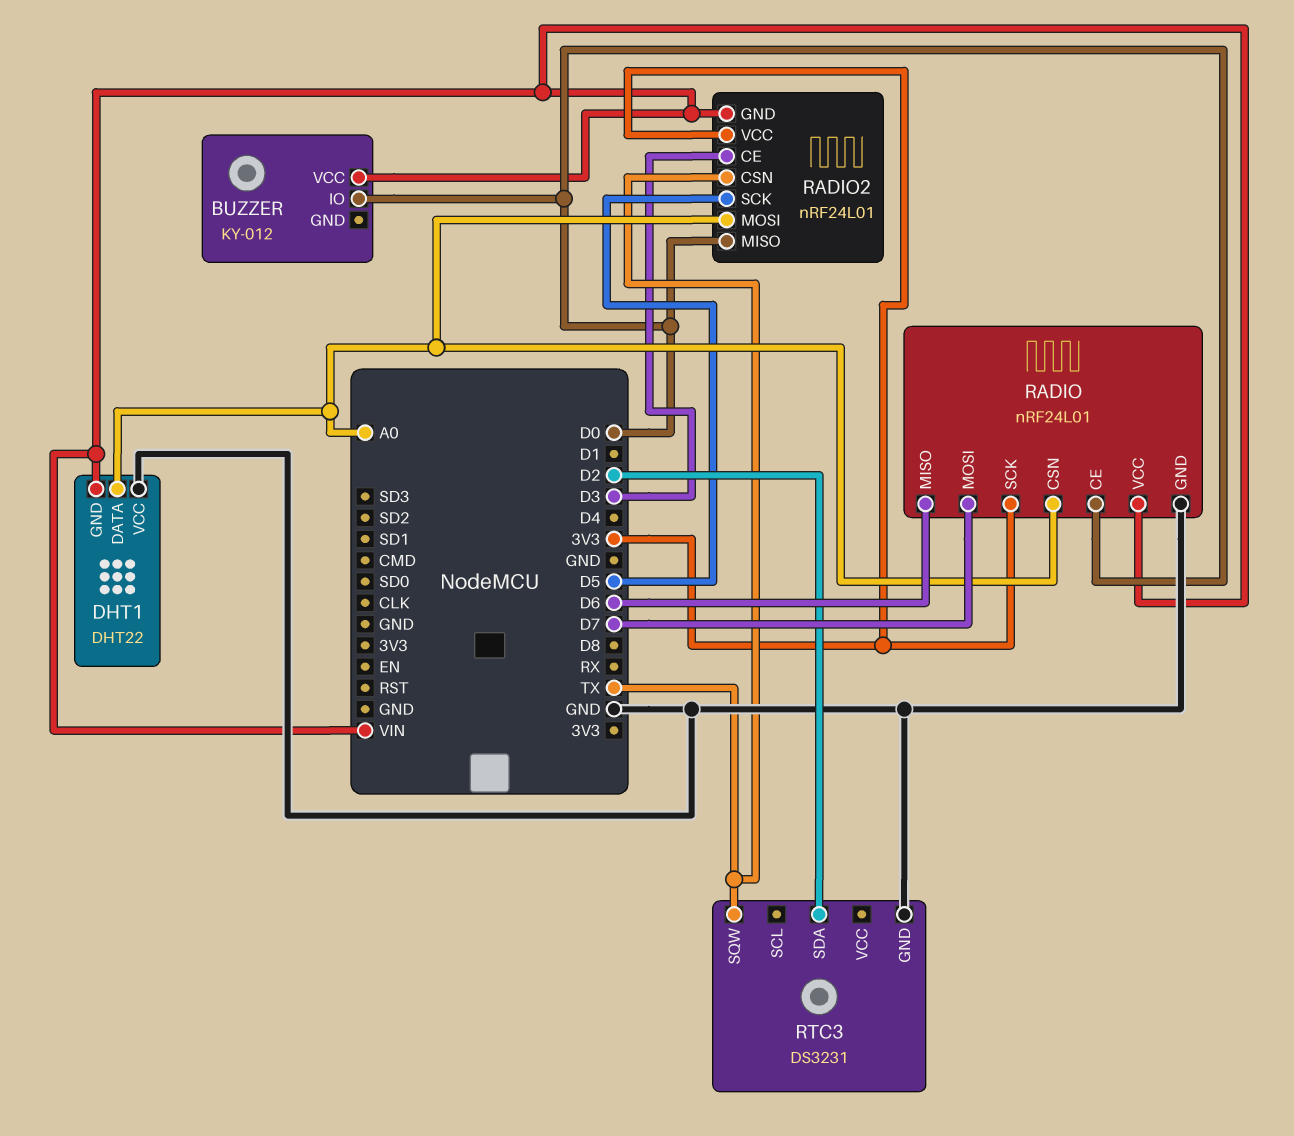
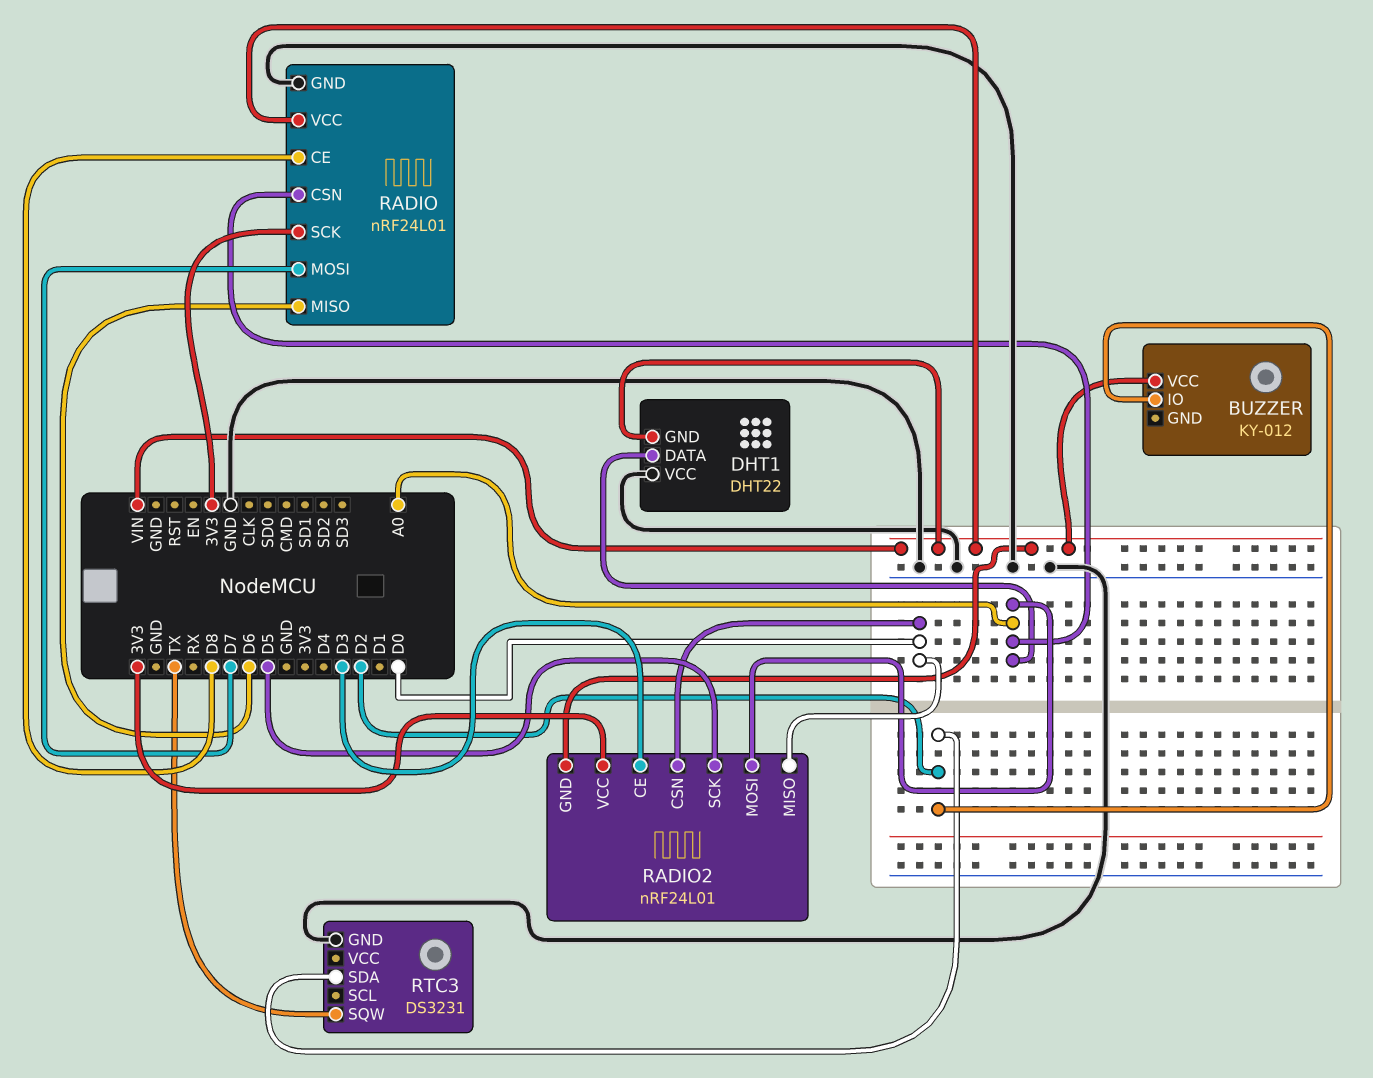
BUZZER pin IO: D0 -> D2
RADIO pin CE: D0 -> D8
RADIO2 pin CSN: TX -> D0

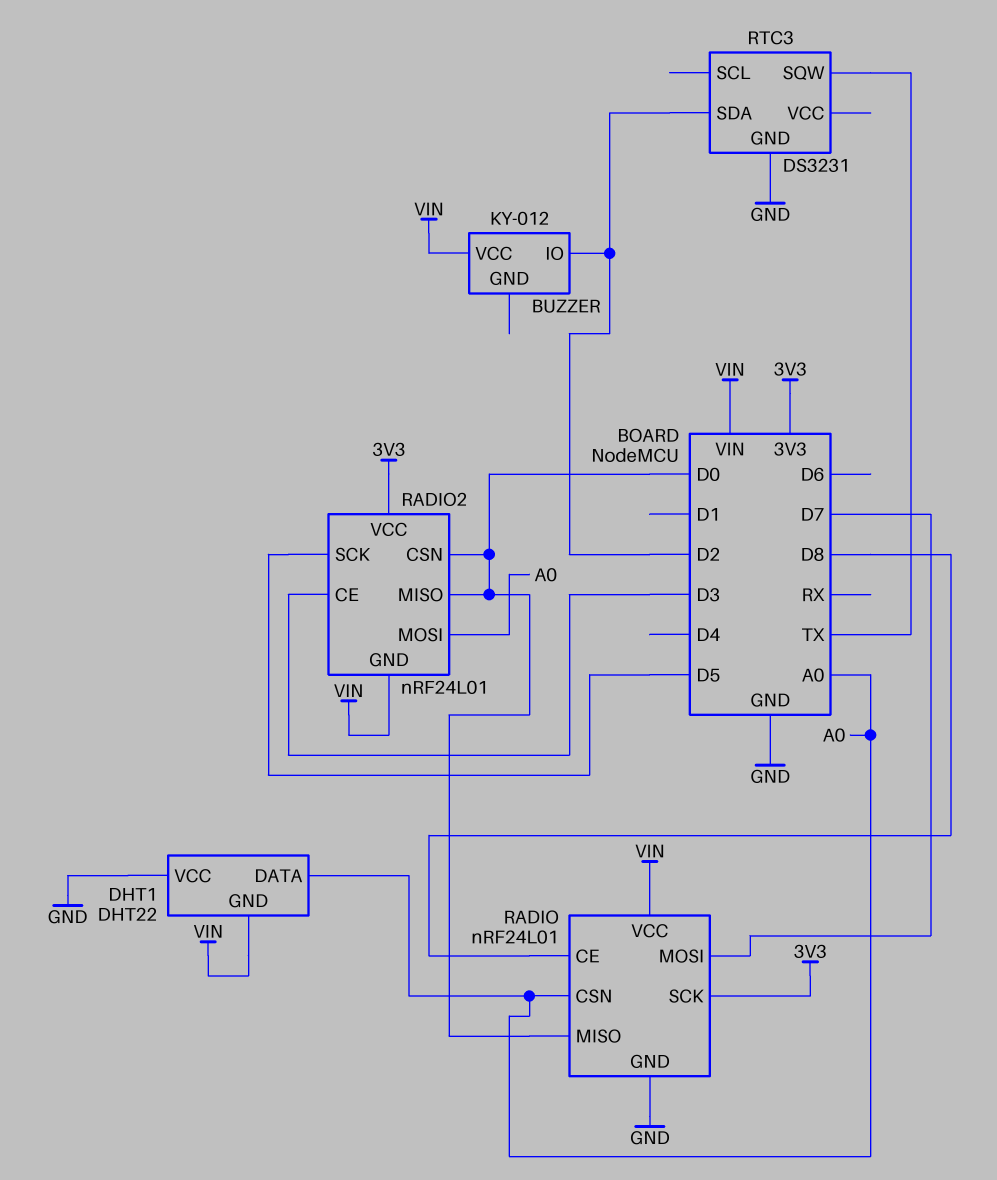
RADIO pin MISO: D6 -> D0

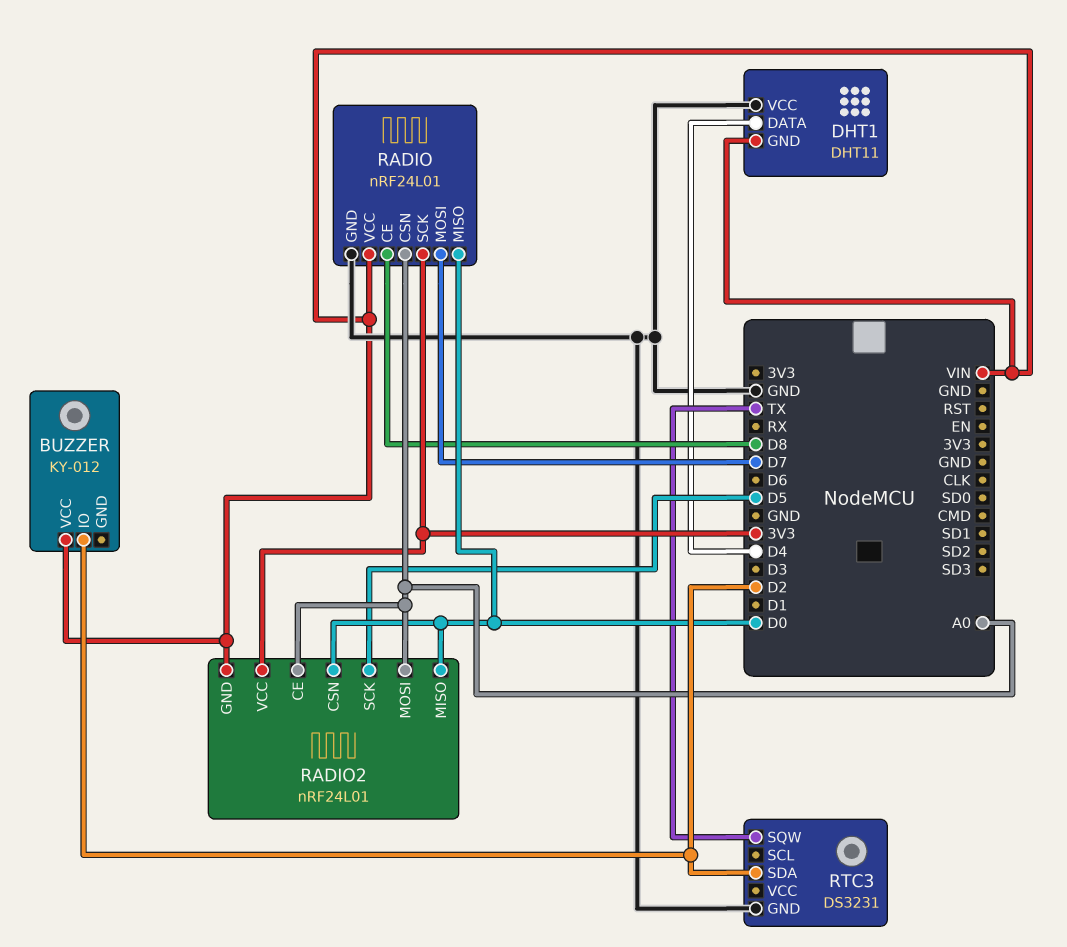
DHT1: DHT22 -> DHT11
DHT1 pin DATA: A0 -> D4
RADIO2 pin CE: D3 -> A0

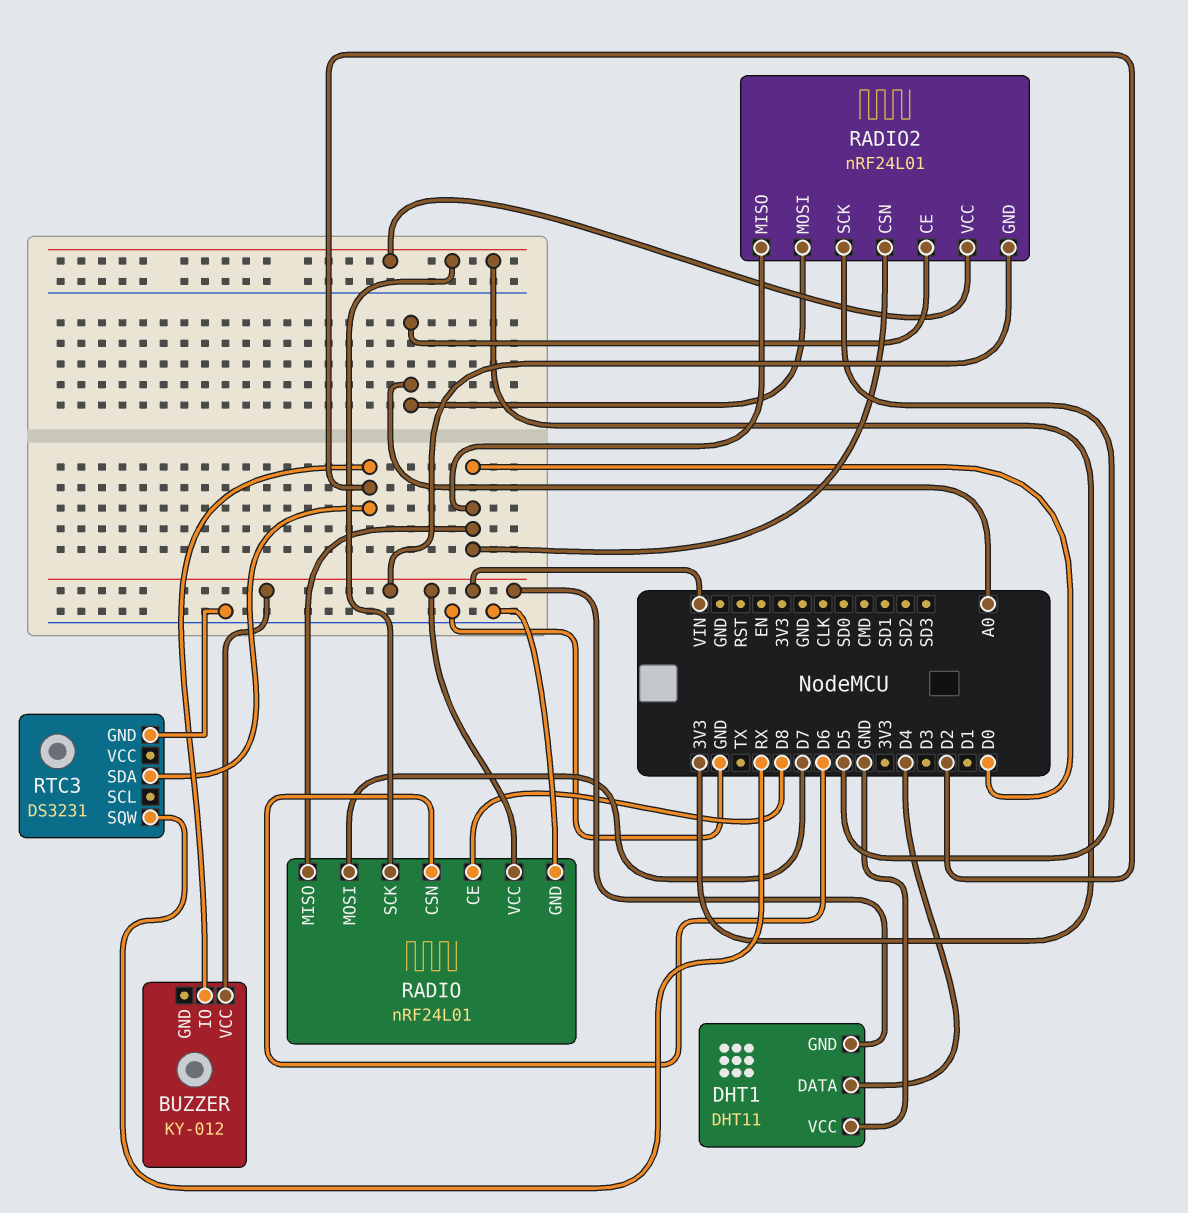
RADIO pin CSN: A0 -> D6
RTC3 pin SQW: TX -> RX

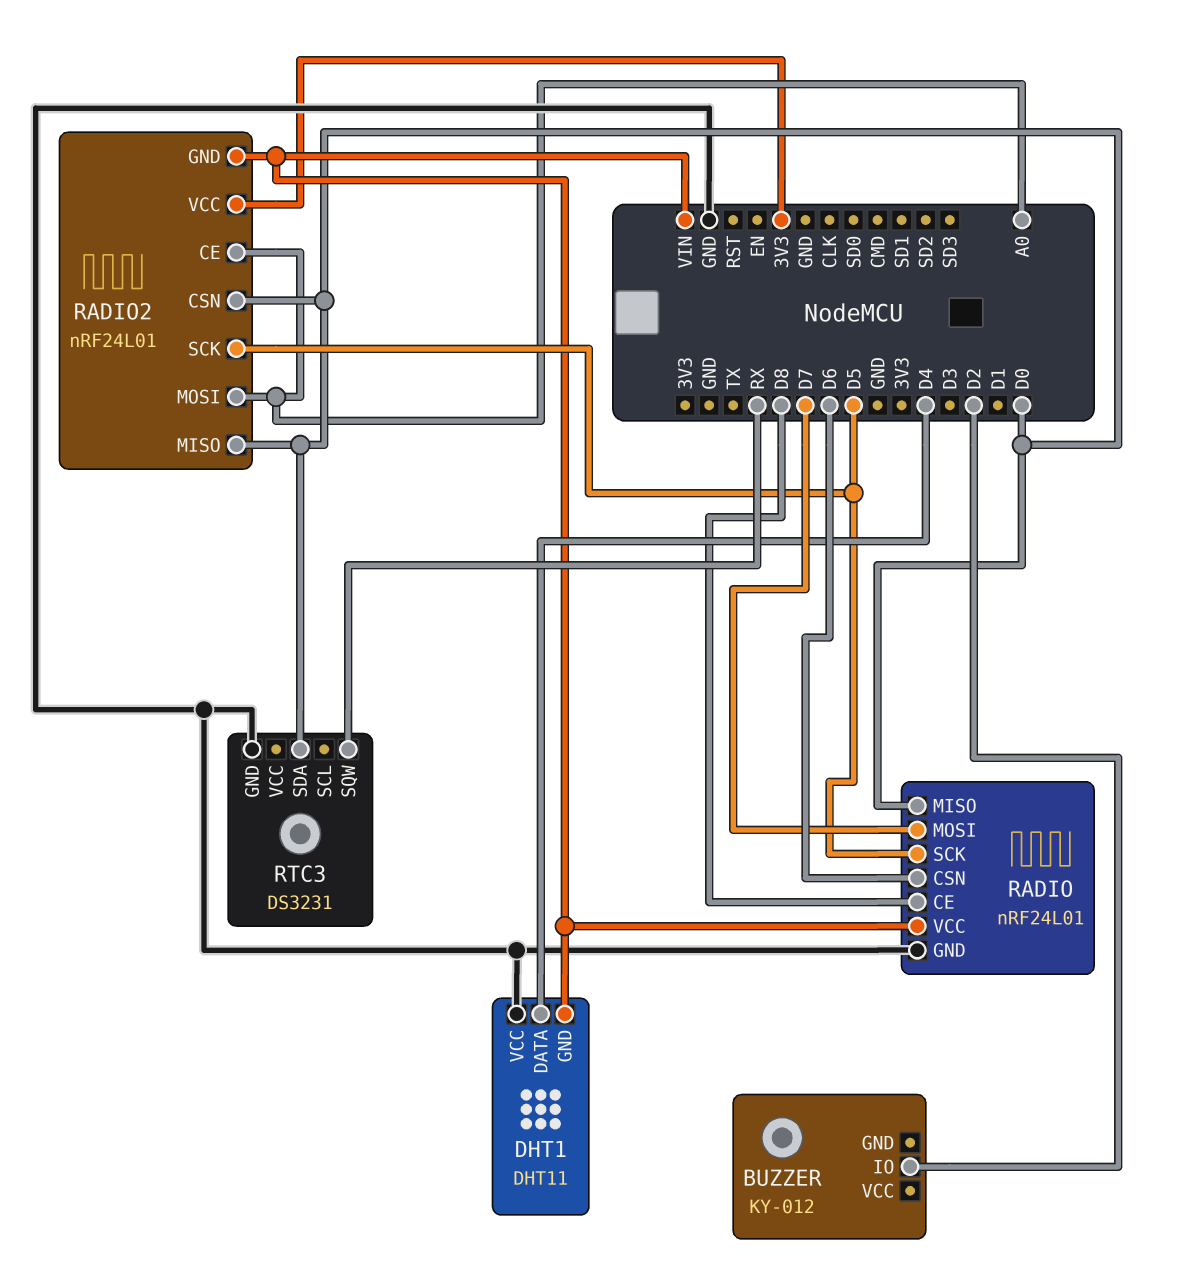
BUZZER pin VCC: VIN -> none
RADIO pin SCK: 3V3 -> D5
RTC3 pin SDA: D2 -> D0

